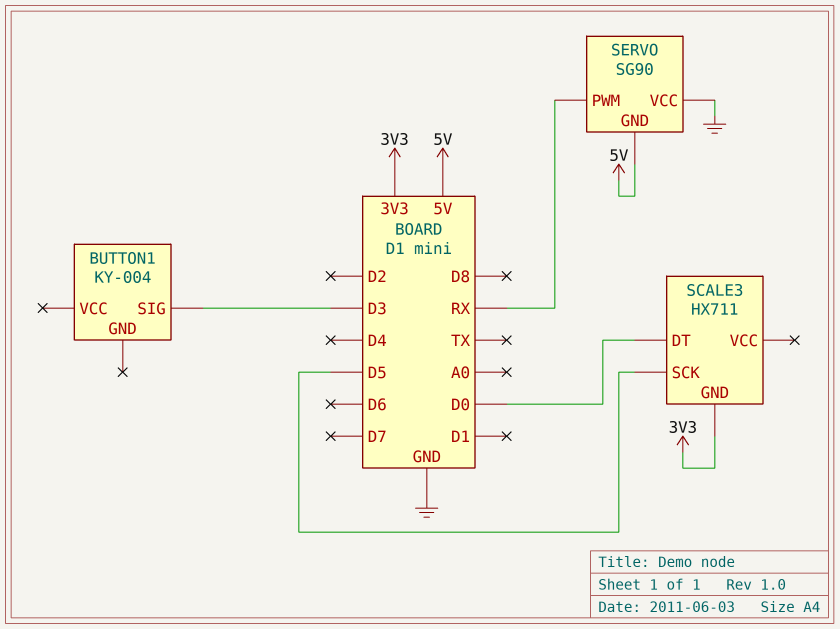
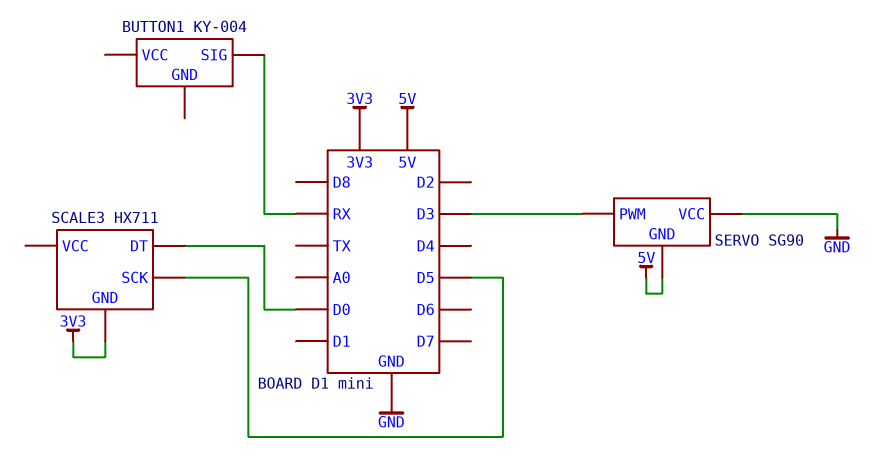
BUTTON1 pin SIG: D3 -> RX
SERVO pin PWM: RX -> D3

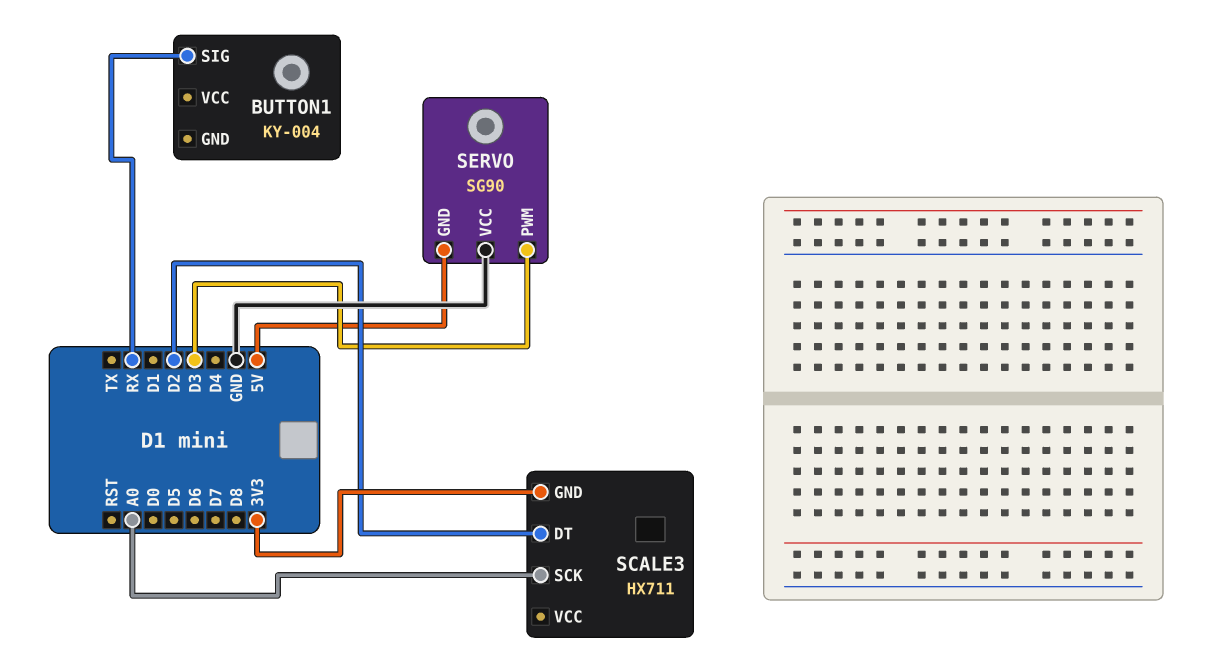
SCALE3 pin DT: D0 -> D2
SCALE3 pin SCK: D5 -> A0

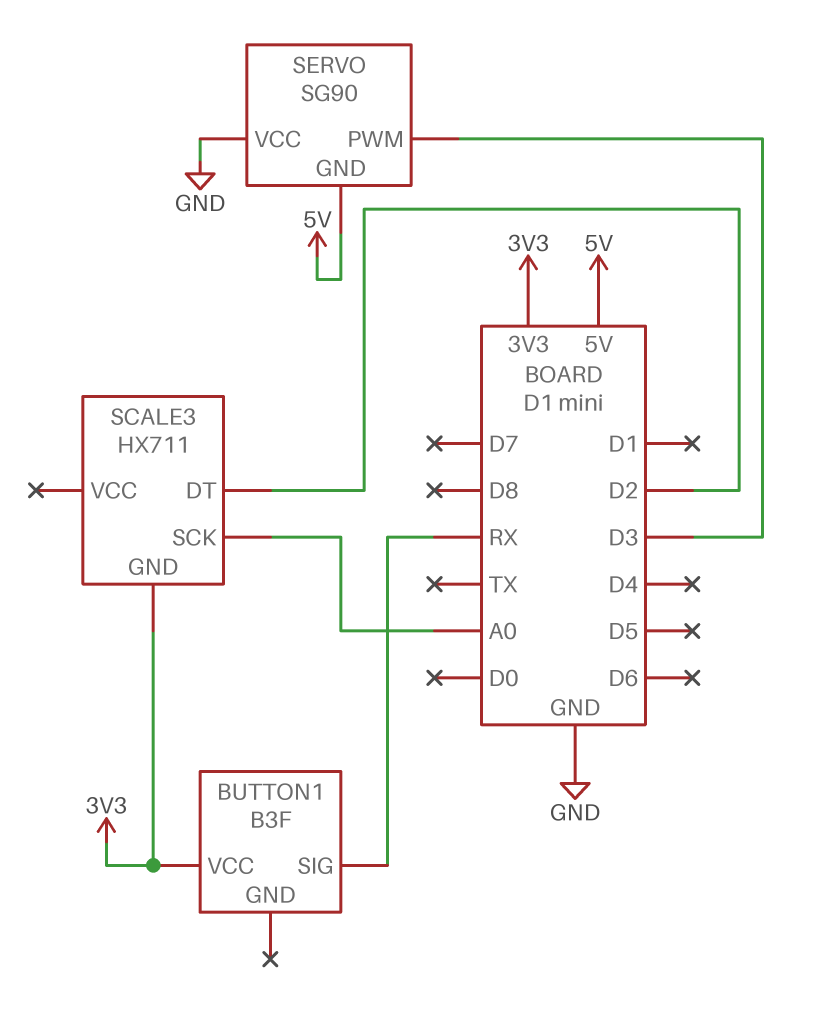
BUTTON1: KY-004 -> B3F
BUTTON1 pin VCC: none -> 3V3

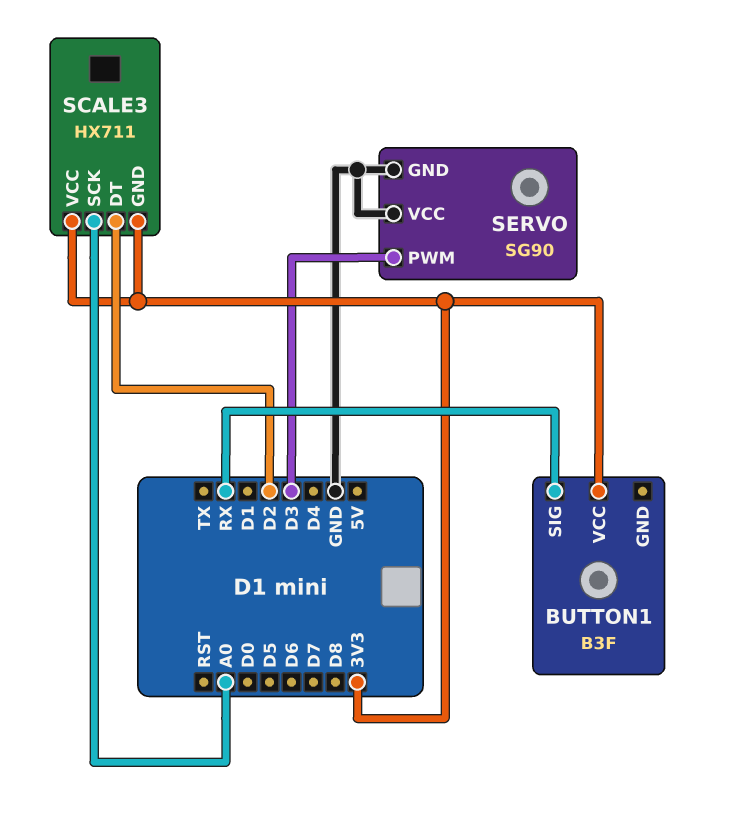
SCALE3 pin VCC: none -> 3V3
SERVO pin GND: 5V -> GND

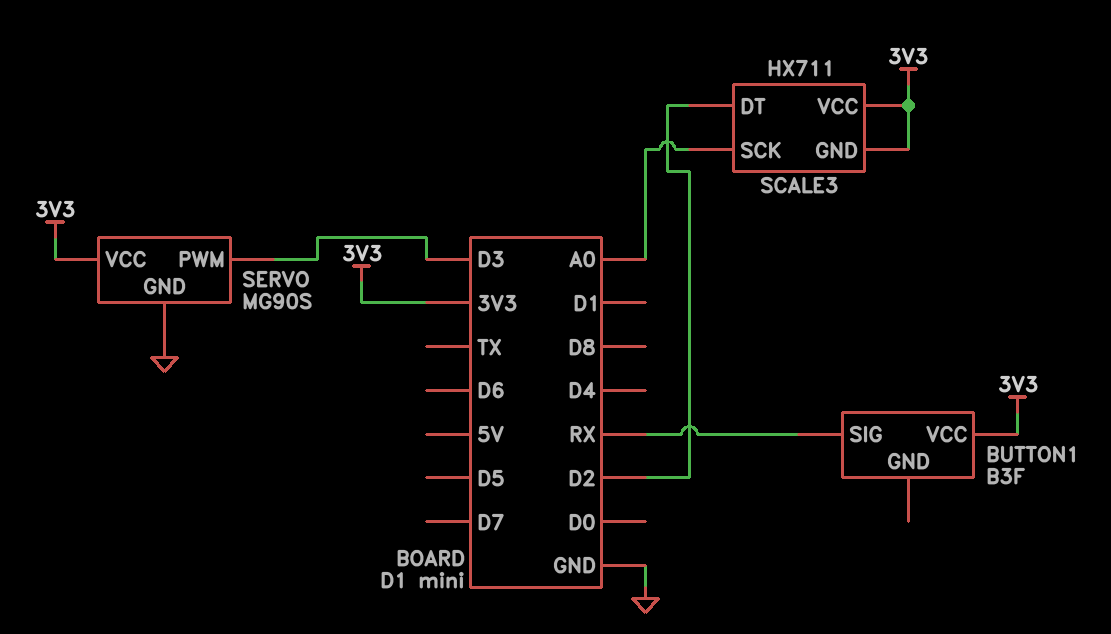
SERVO: SG90 -> MG90S
SERVO pin VCC: GND -> 3V3

